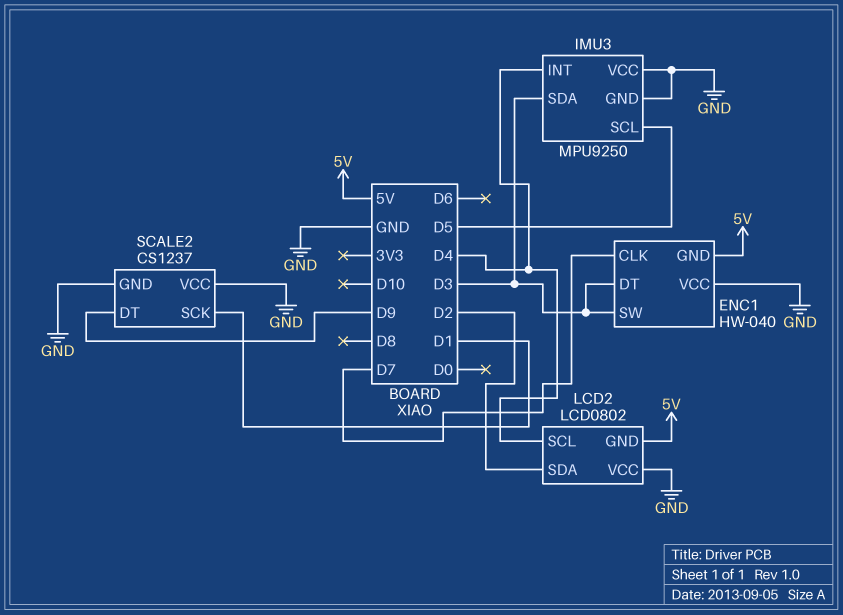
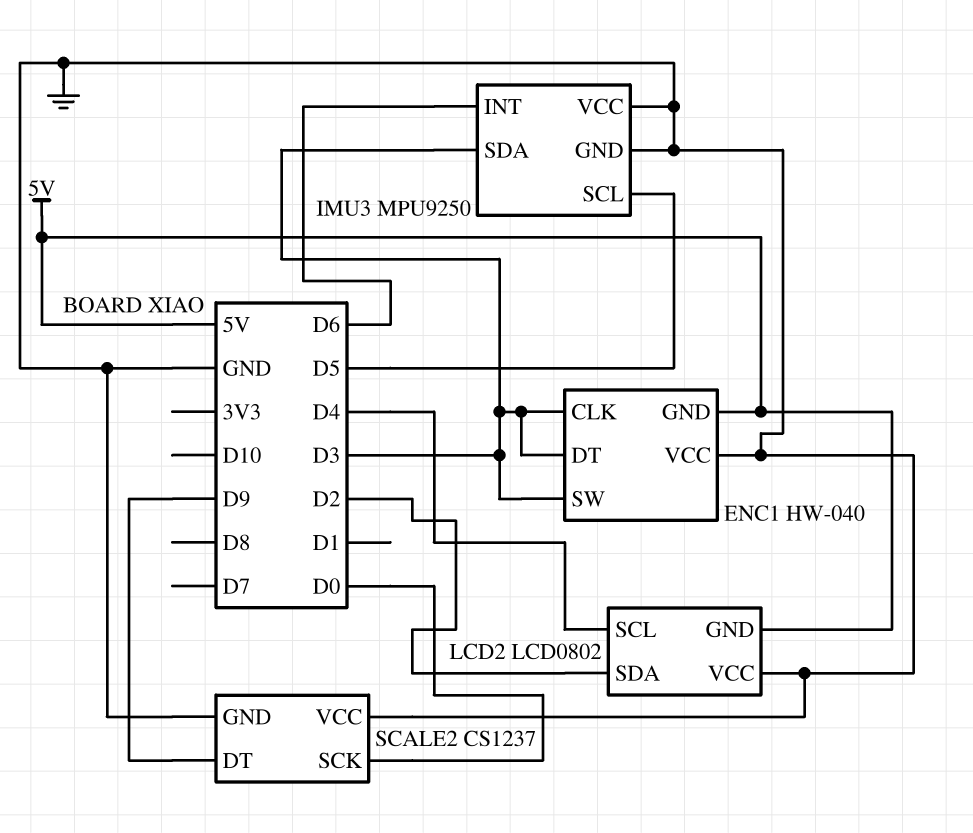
ENC1 pin CLK: D7 -> D3
IMU3 pin INT: D4 -> D6
SCALE2 pin SCK: D1 -> D0

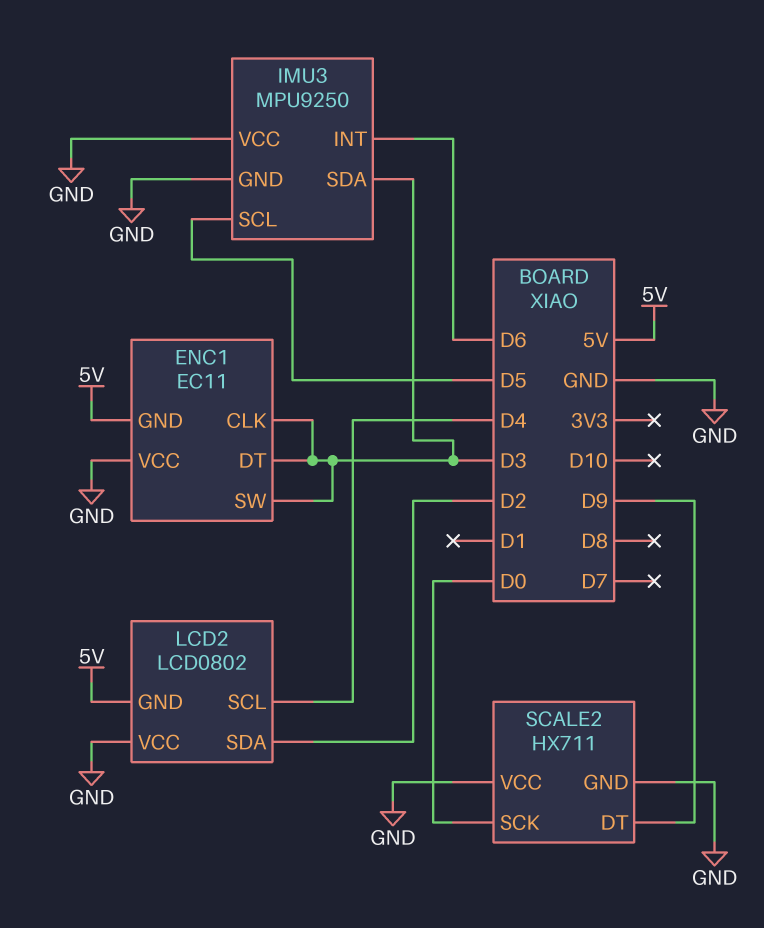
ENC1: HW-040 -> EC11
SCALE2: CS1237 -> HX711

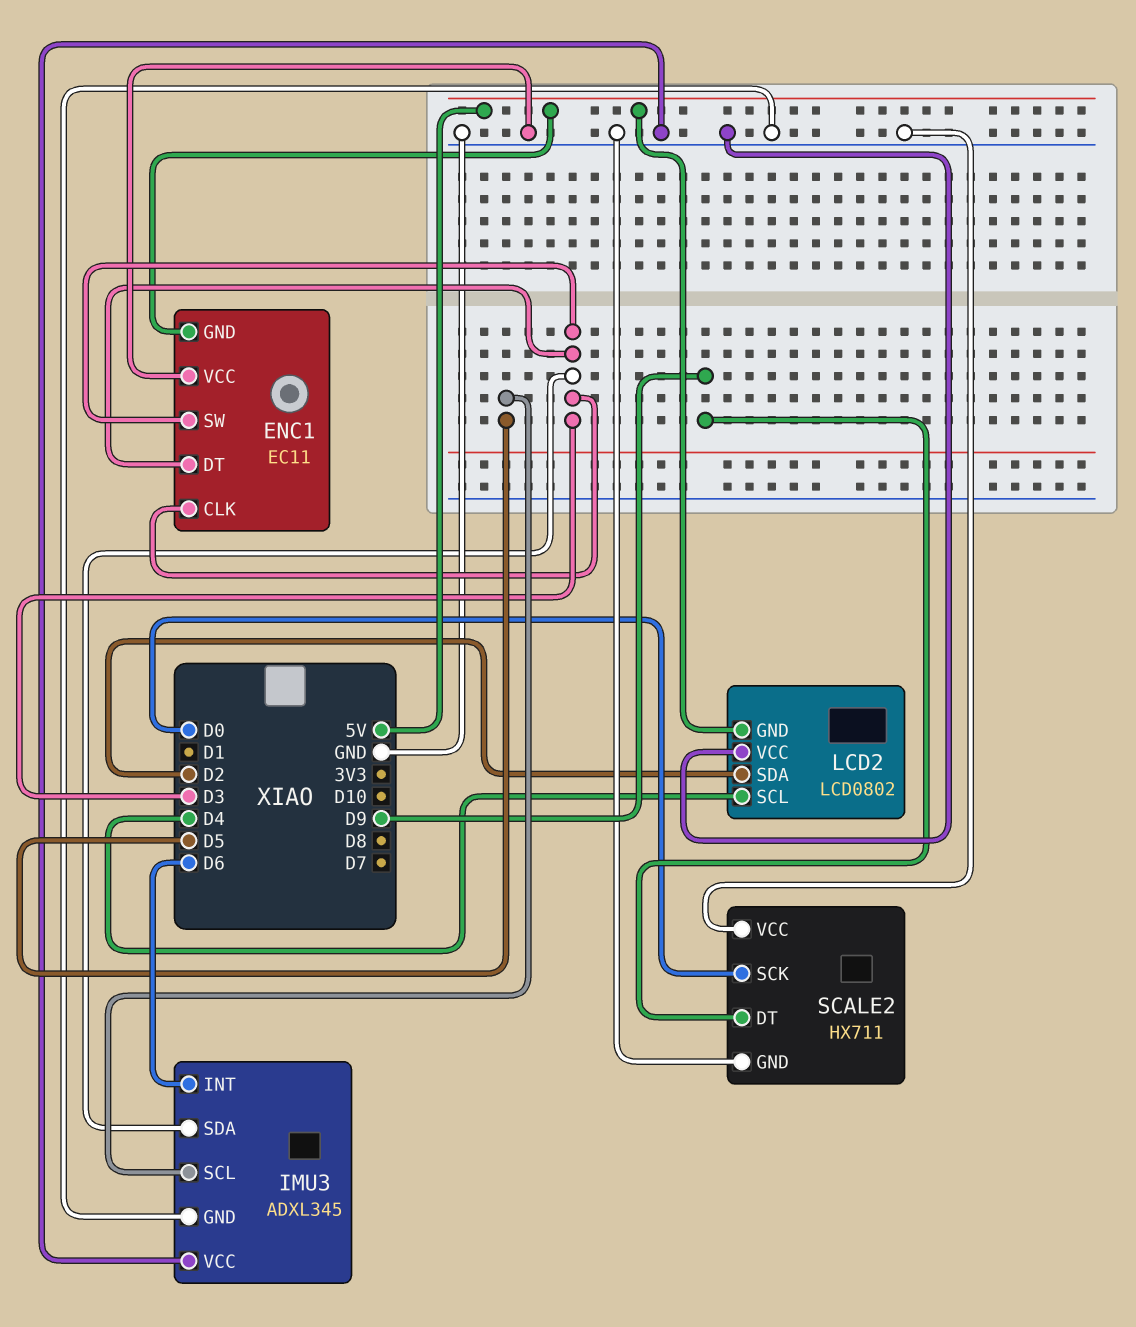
IMU3: MPU9250 -> ADXL345

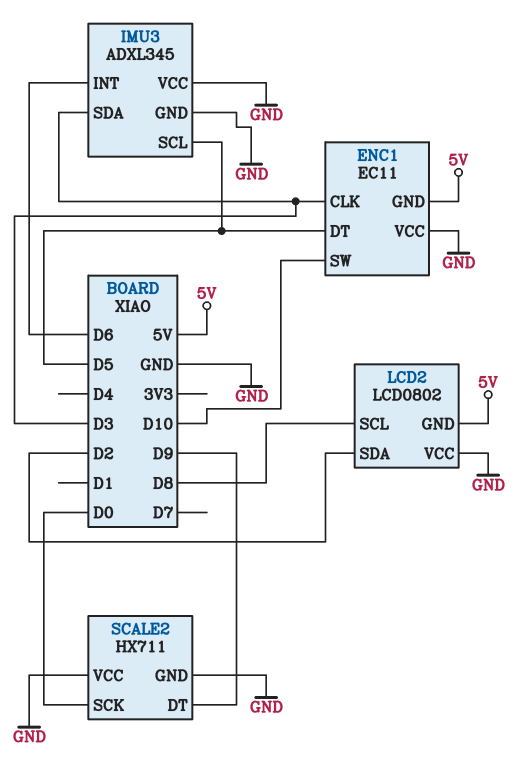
ENC1 pin DT: D3 -> D5
ENC1 pin SW: D3 -> D10
LCD2 pin SCL: D4 -> D8

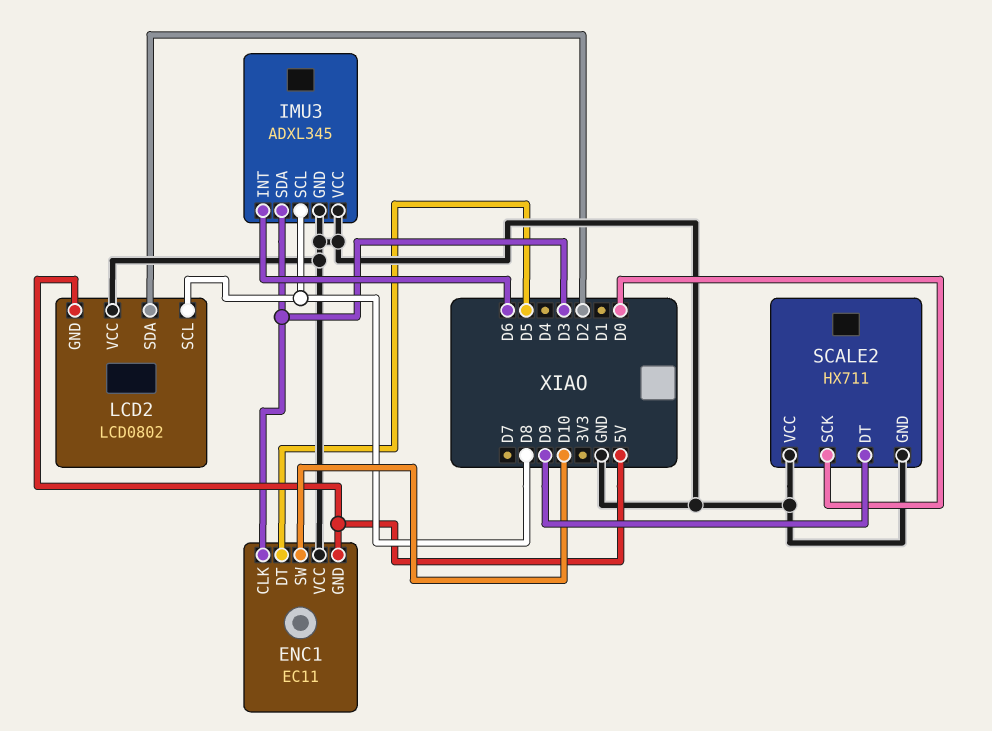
IMU3 pin SCL: D5 -> D8

